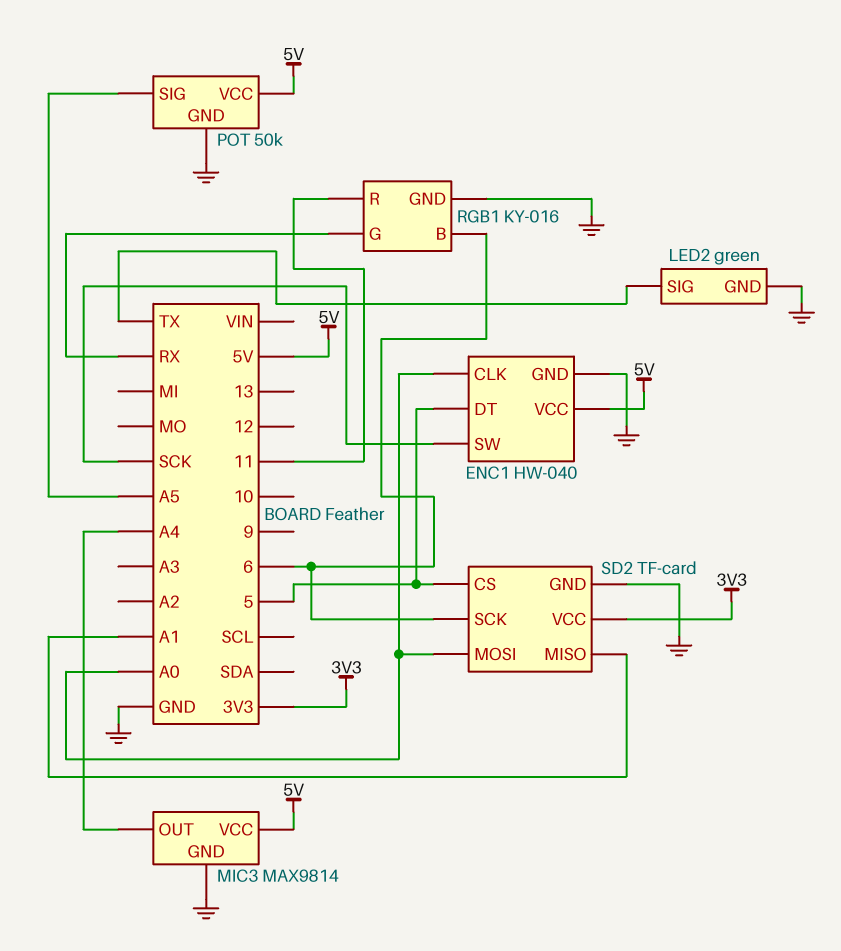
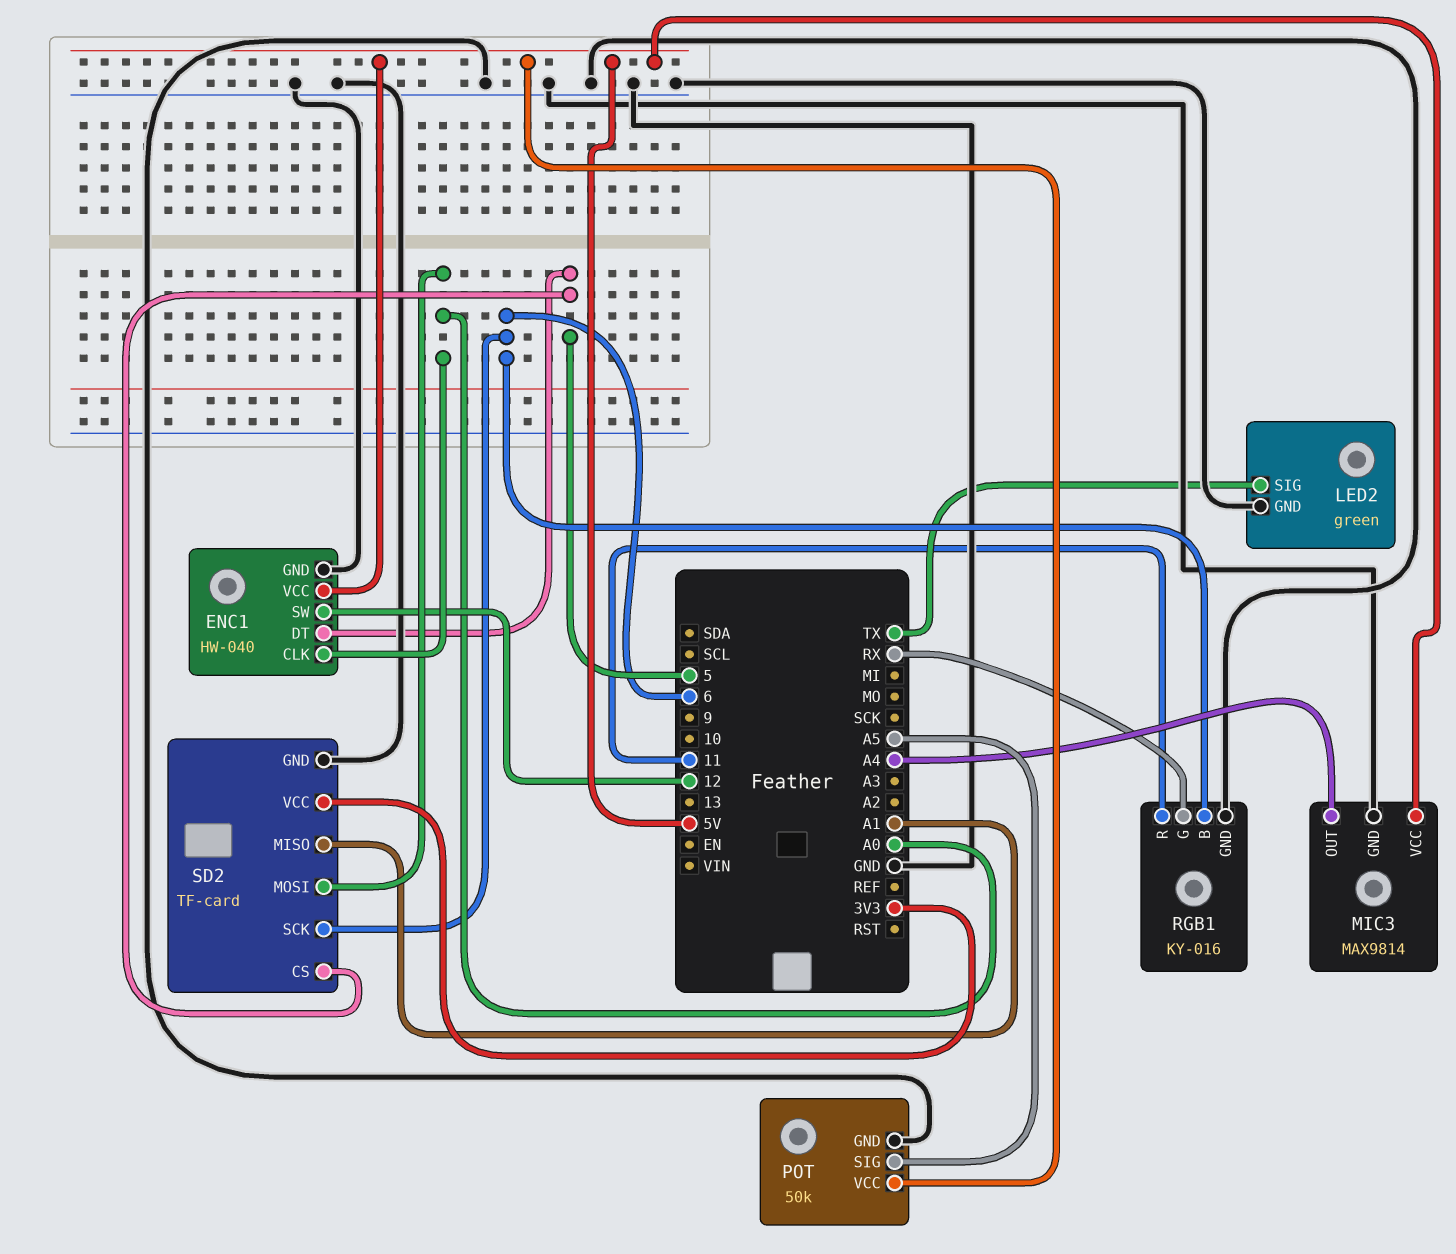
ENC1 pin SW: SCK -> 12

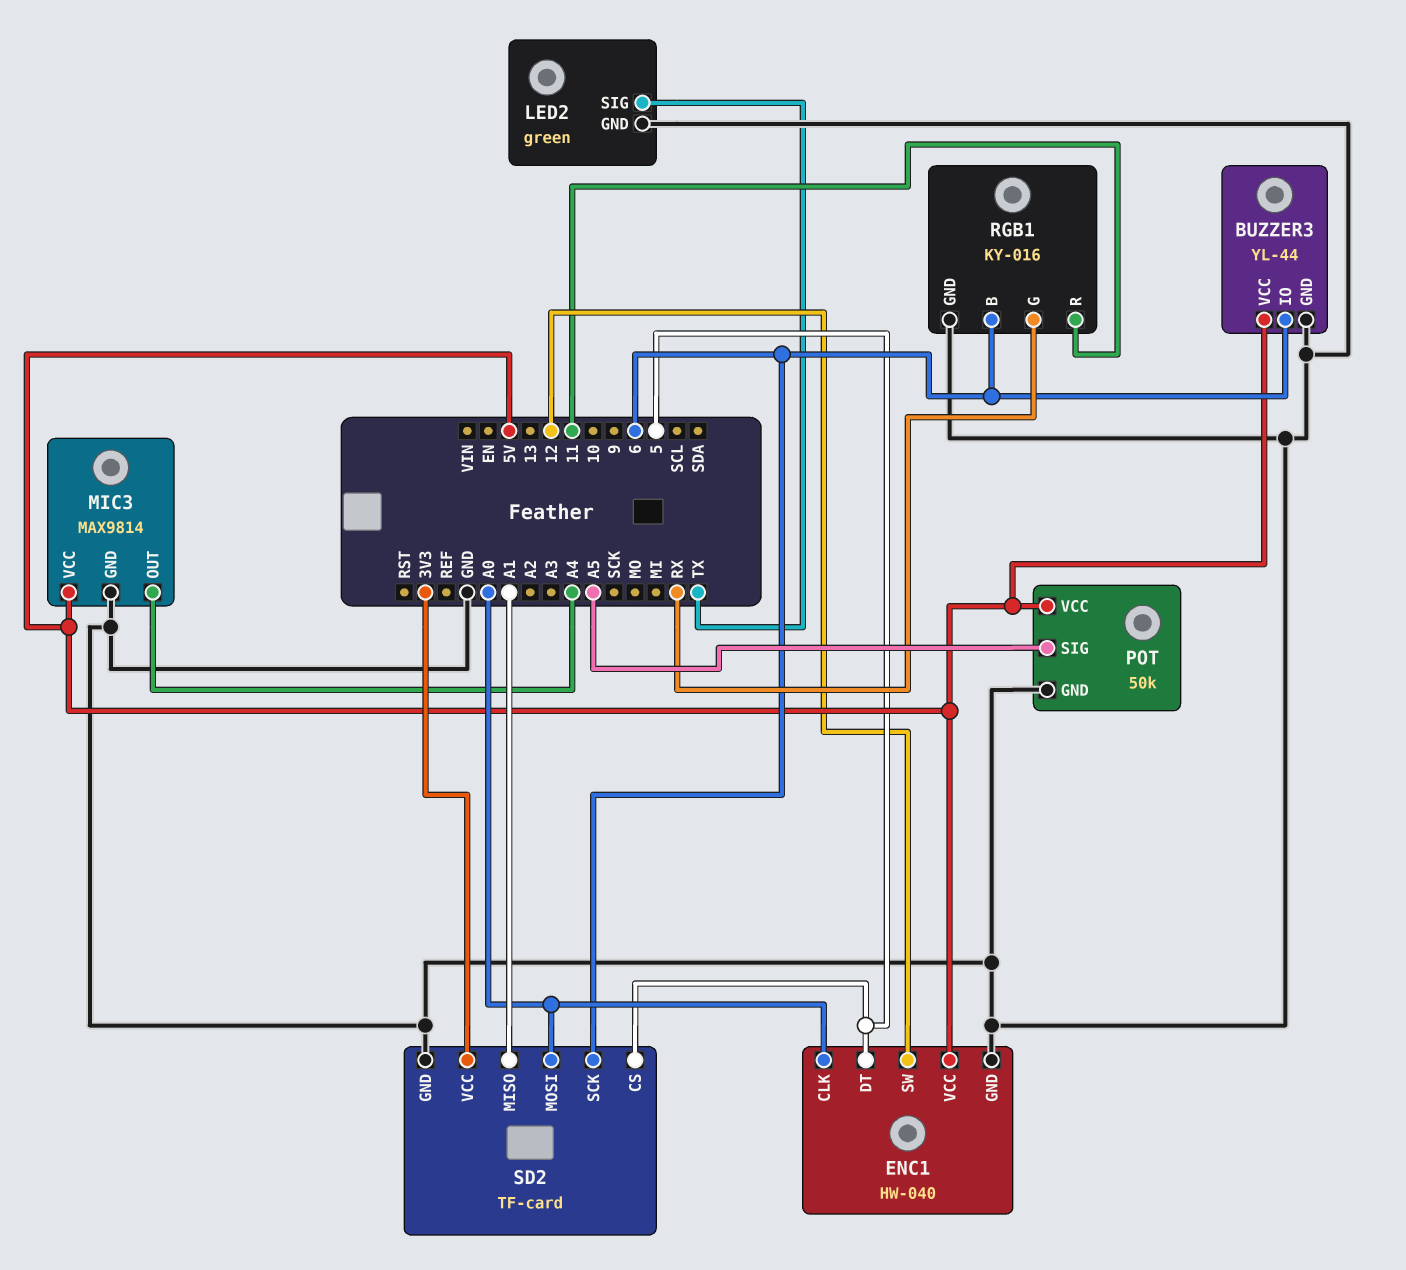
BUZZER3: none -> YL-44
BUZZER3 pin GND: none -> GND
BUZZER3 pin IO: none -> 6
BUZZER3 pin VCC: none -> 5V

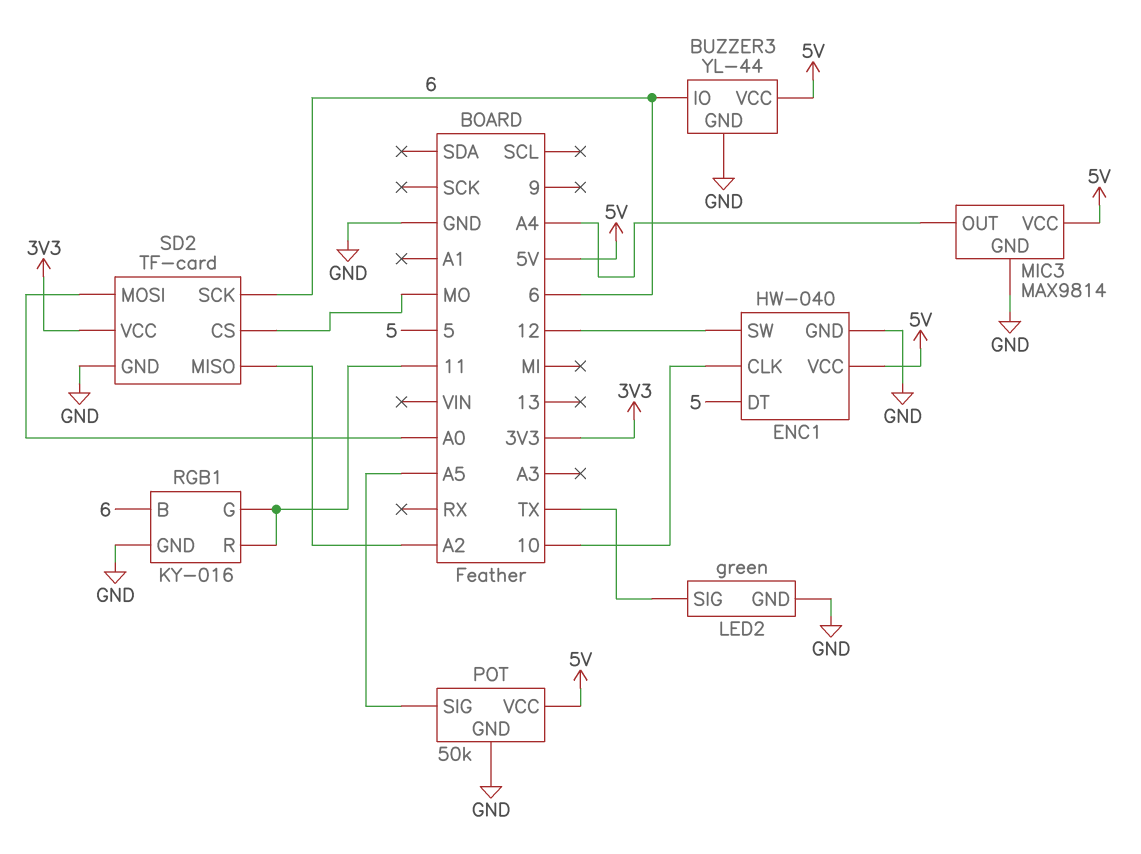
ENC1 pin CLK: A0 -> 10
RGB1 pin G: RX -> 11
SD2 pin CS: 5 -> MO
SD2 pin MISO: A1 -> A2

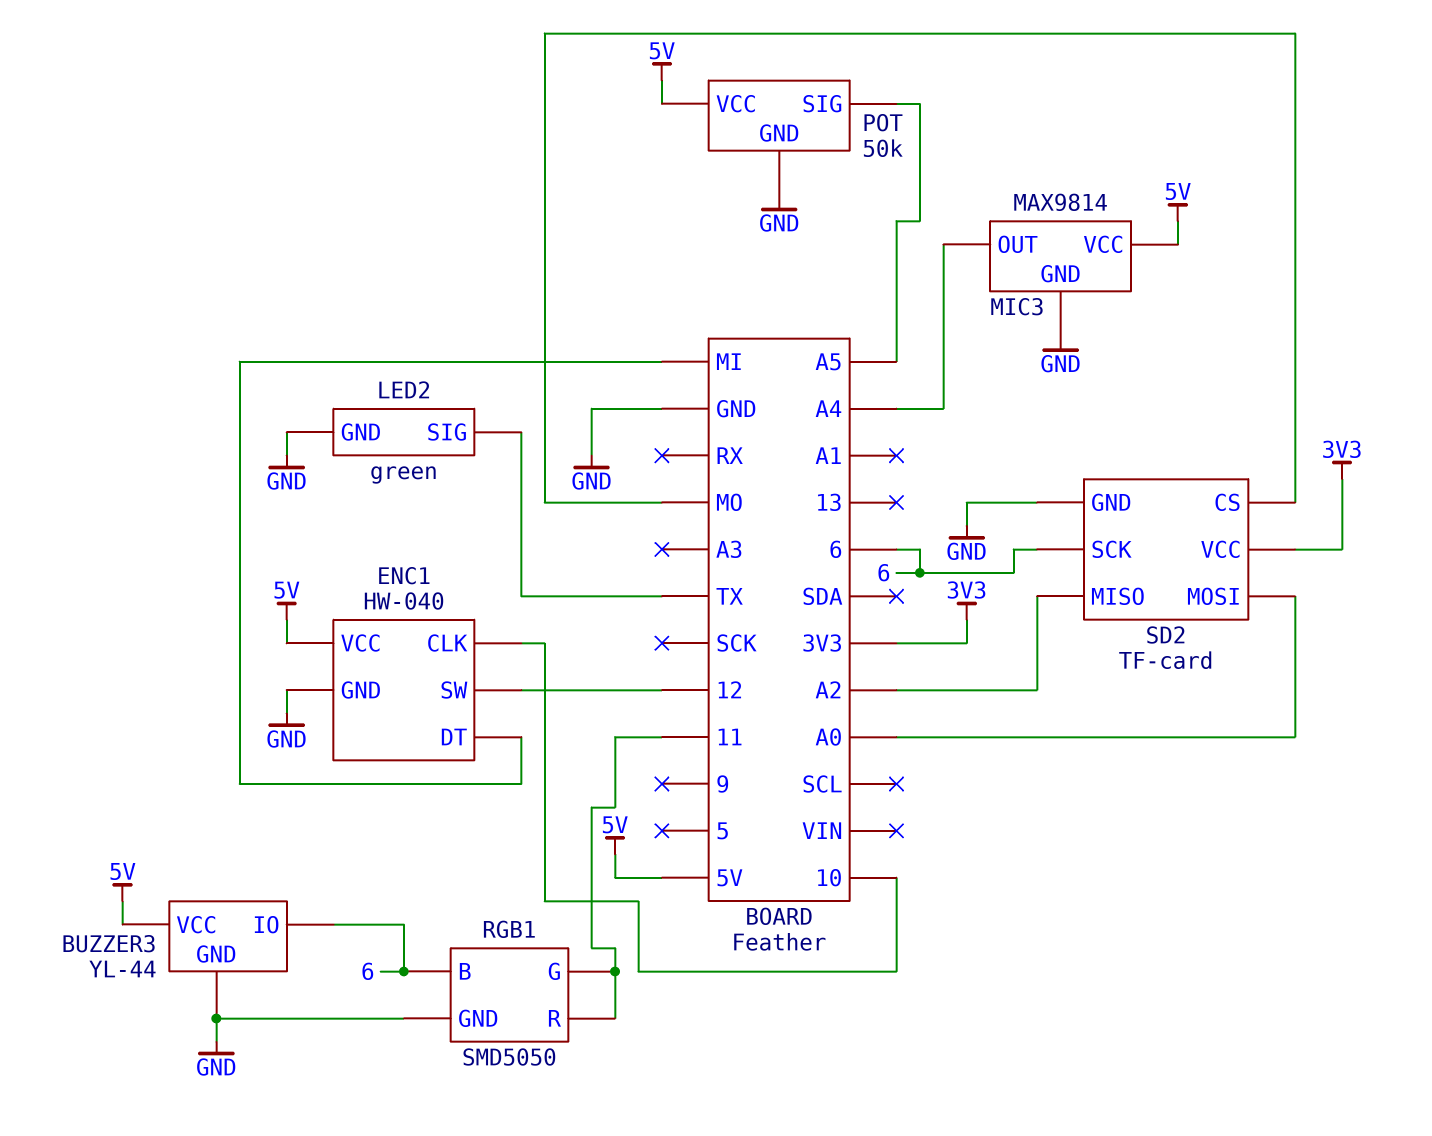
ENC1 pin DT: 5 -> MI
RGB1: KY-016 -> SMD5050

